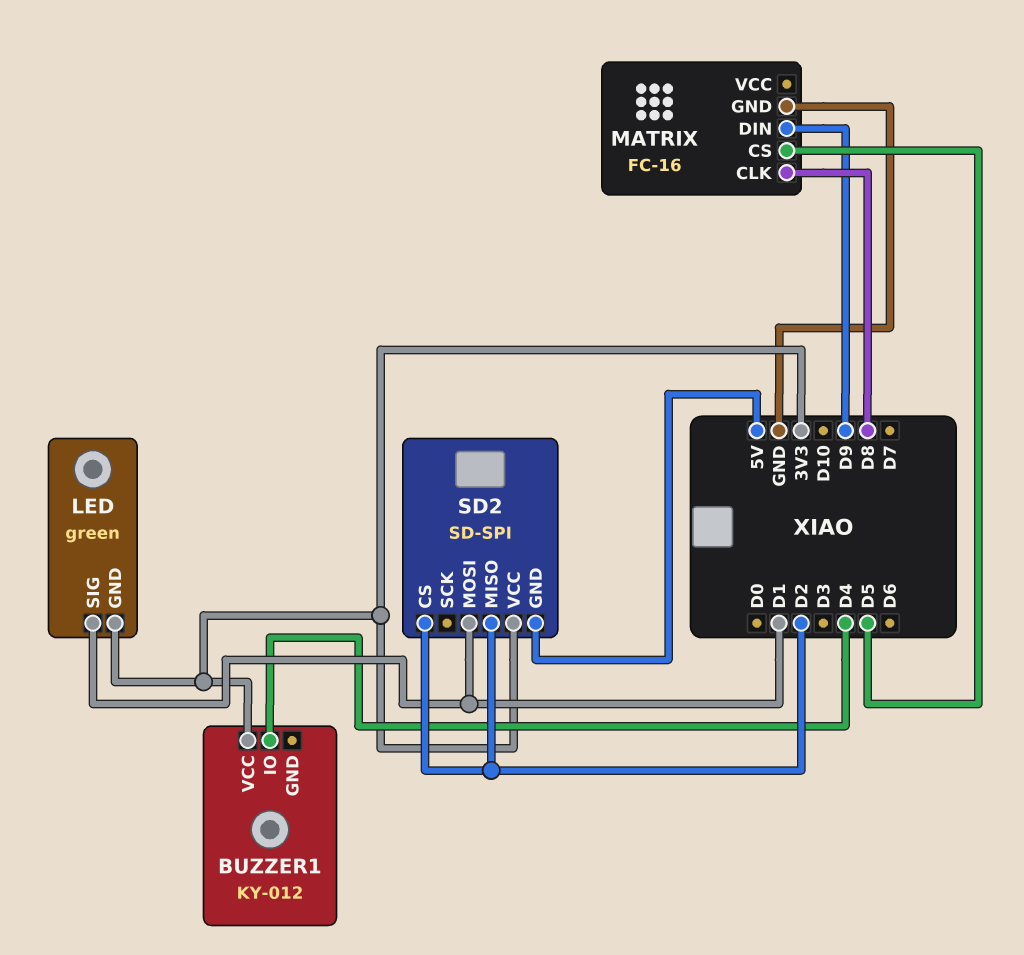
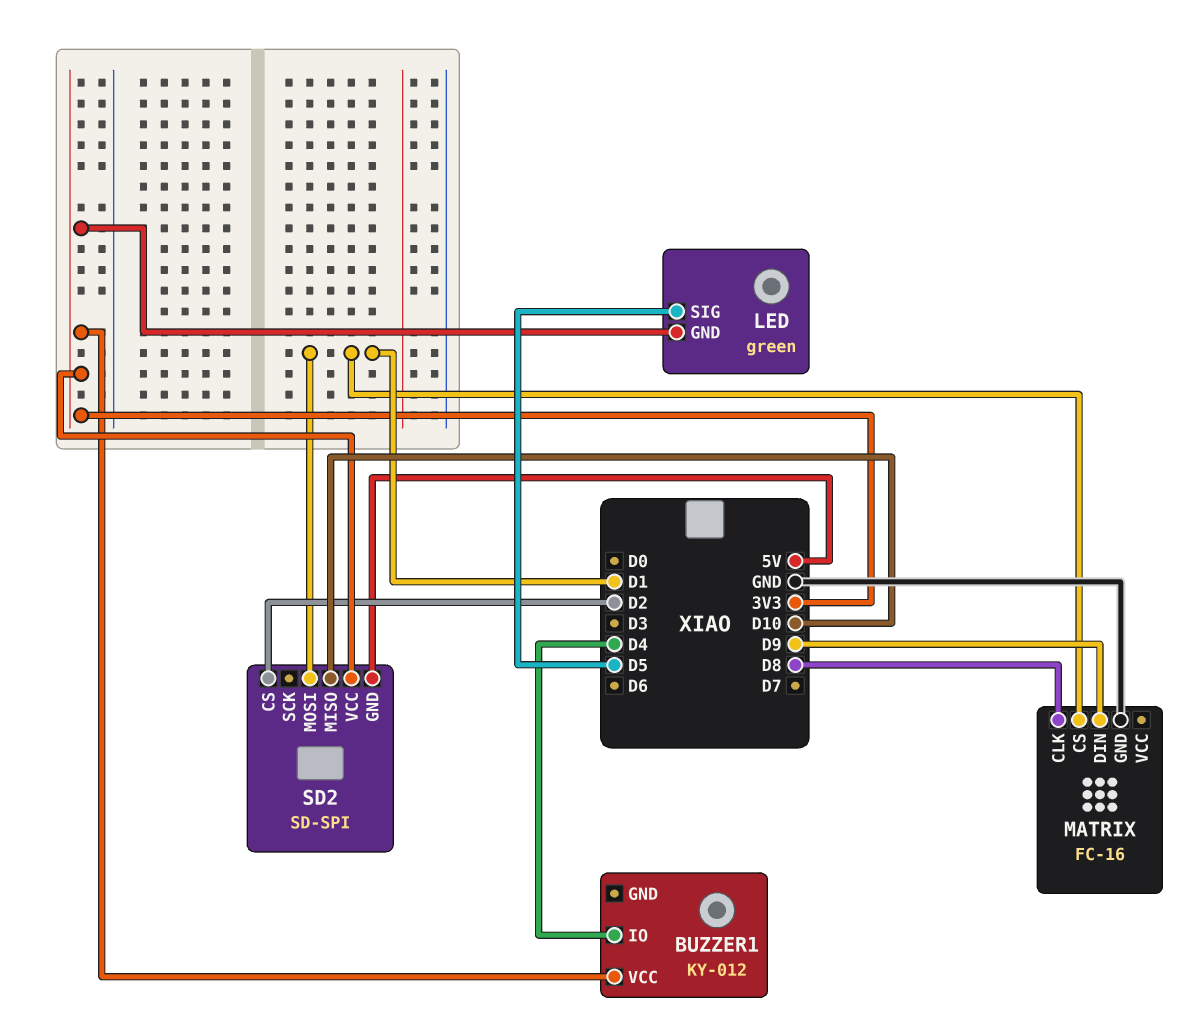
LED pin SIG: D1 -> D5
MATRIX pin CS: D5 -> D1
SD2 pin MISO: D2 -> D10

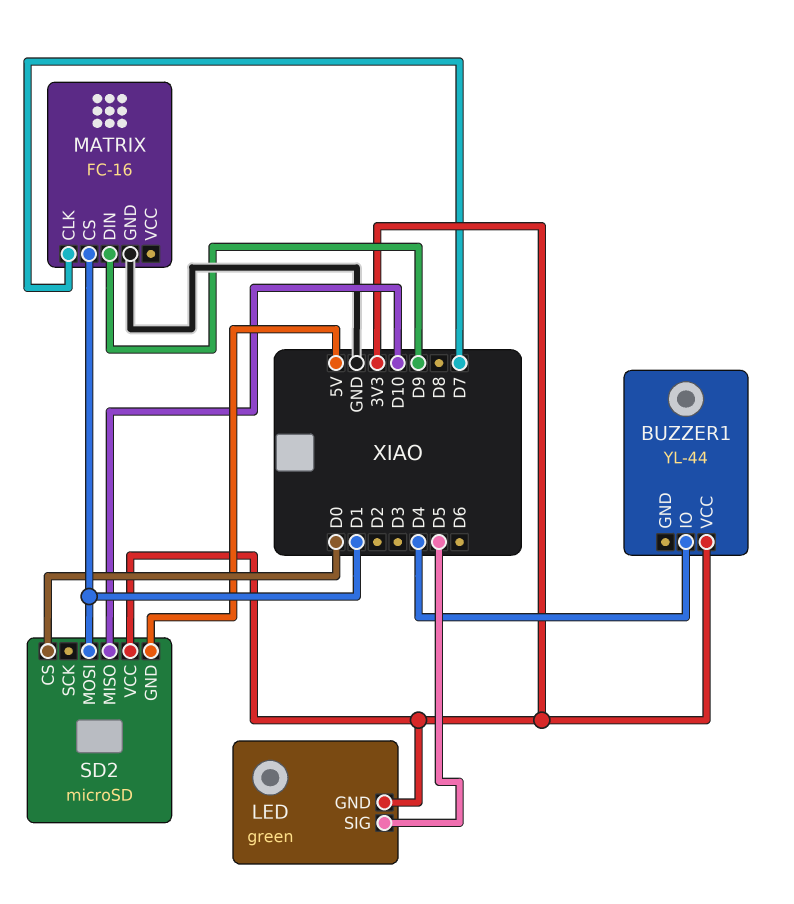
BUZZER1: KY-012 -> YL-44
MATRIX pin CLK: D8 -> D7
SD2: SD-SPI -> microSD
SD2 pin CS: D2 -> D0

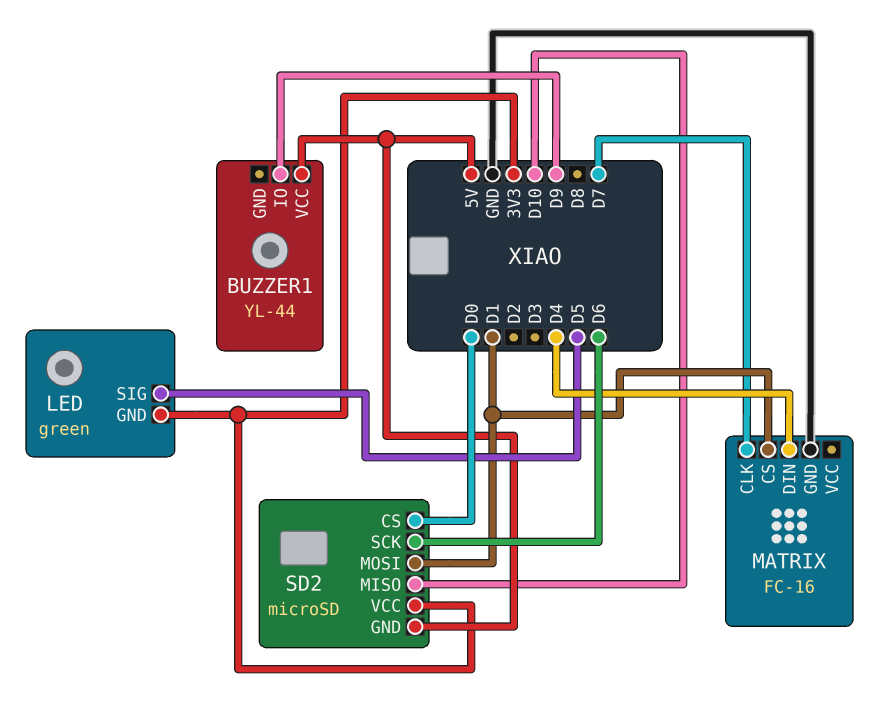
BUZZER1 pin IO: D4 -> D9
BUZZER1 pin VCC: 3V3 -> 5V
MATRIX pin DIN: D9 -> D4
SD2 pin SCK: none -> D6

